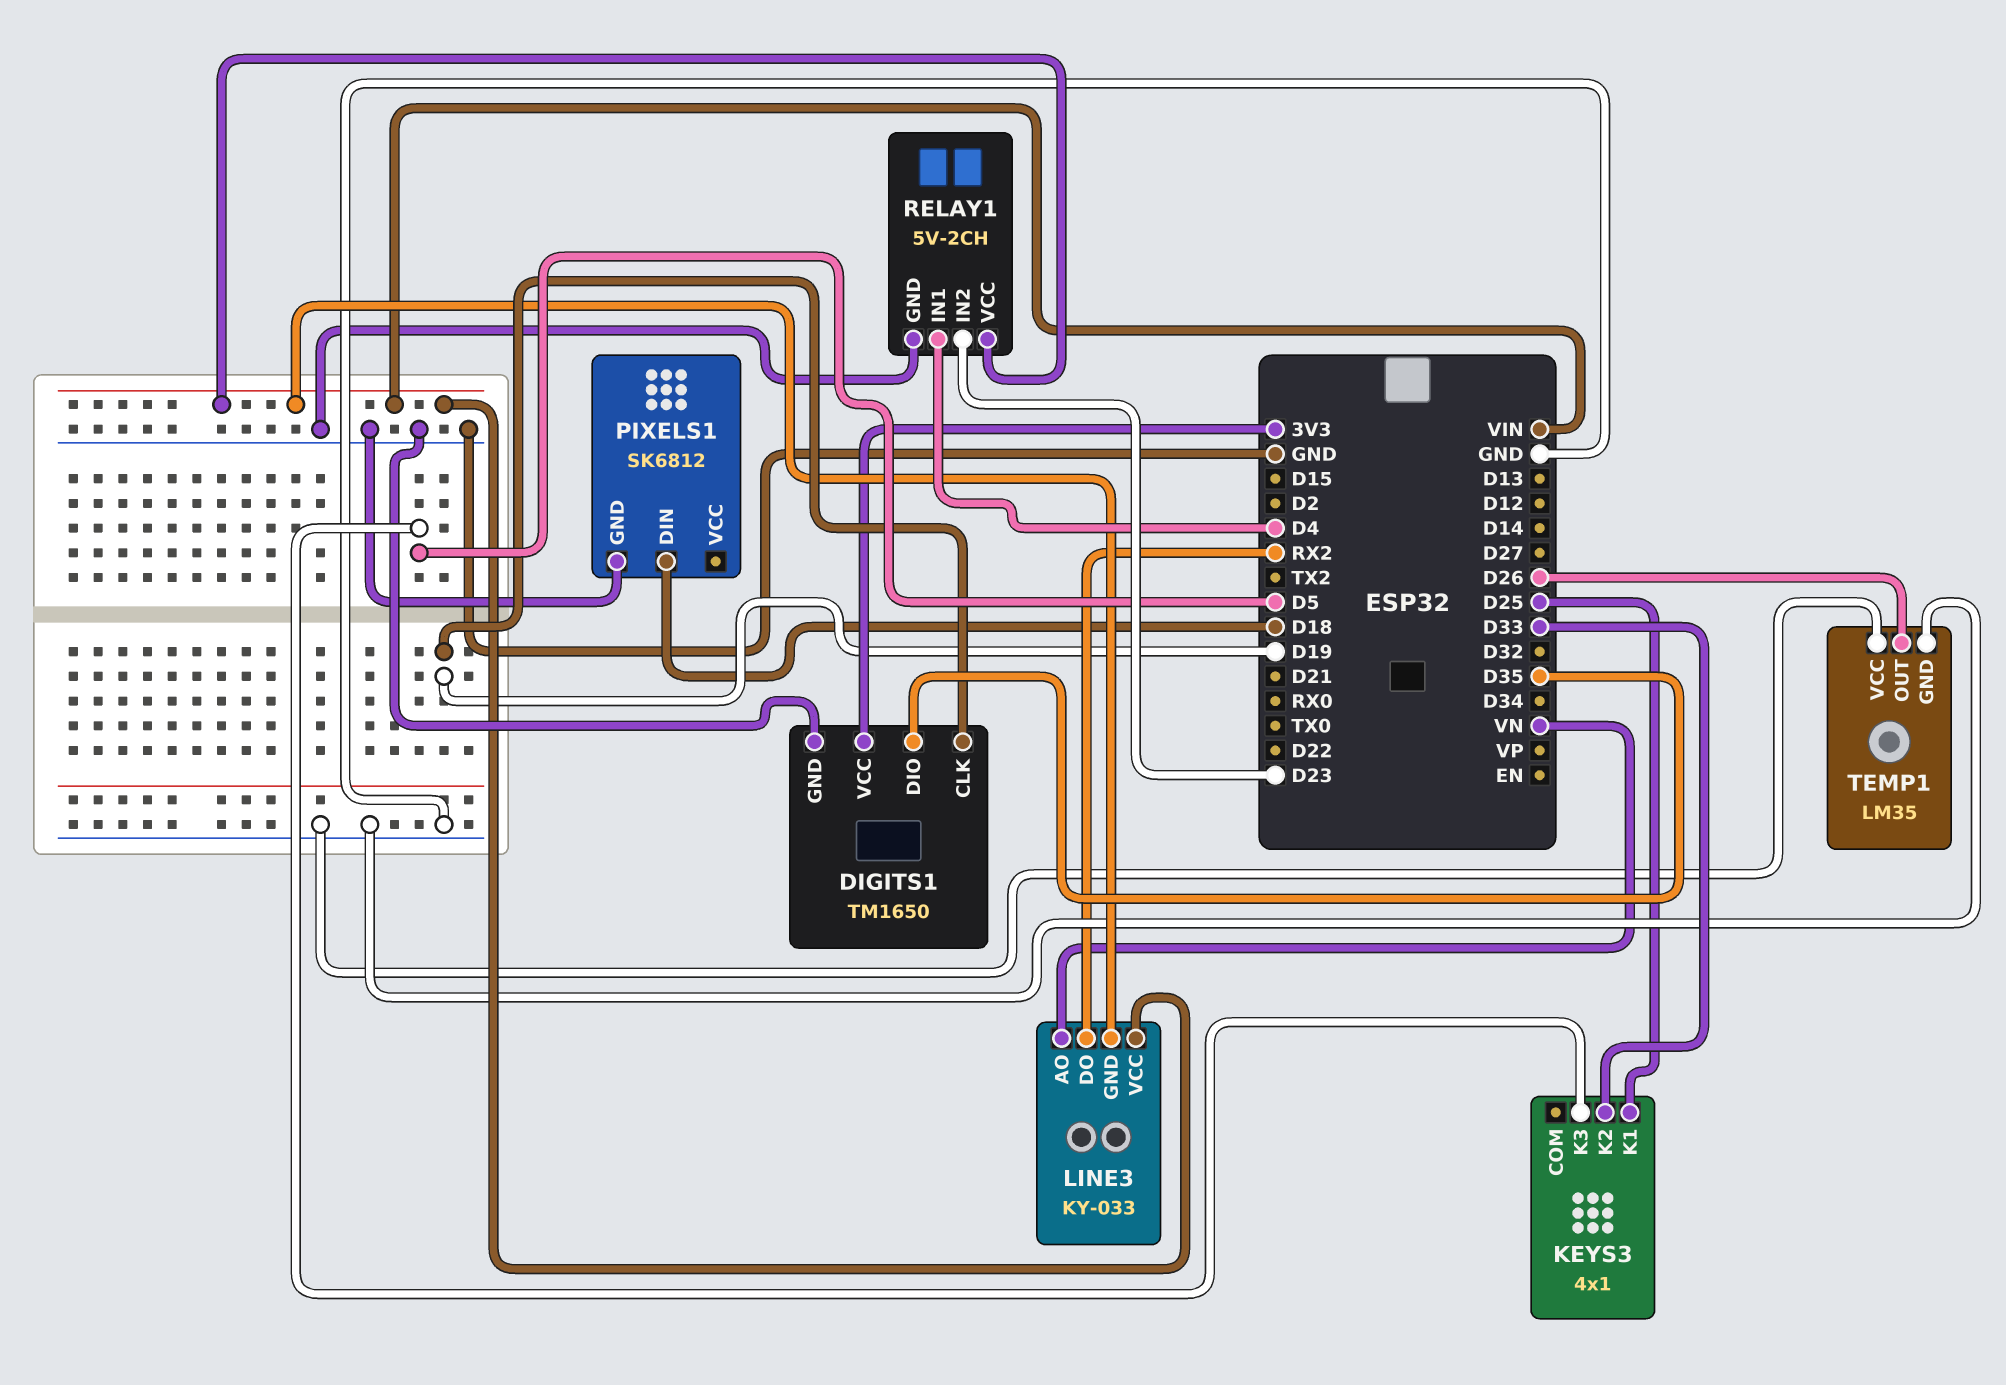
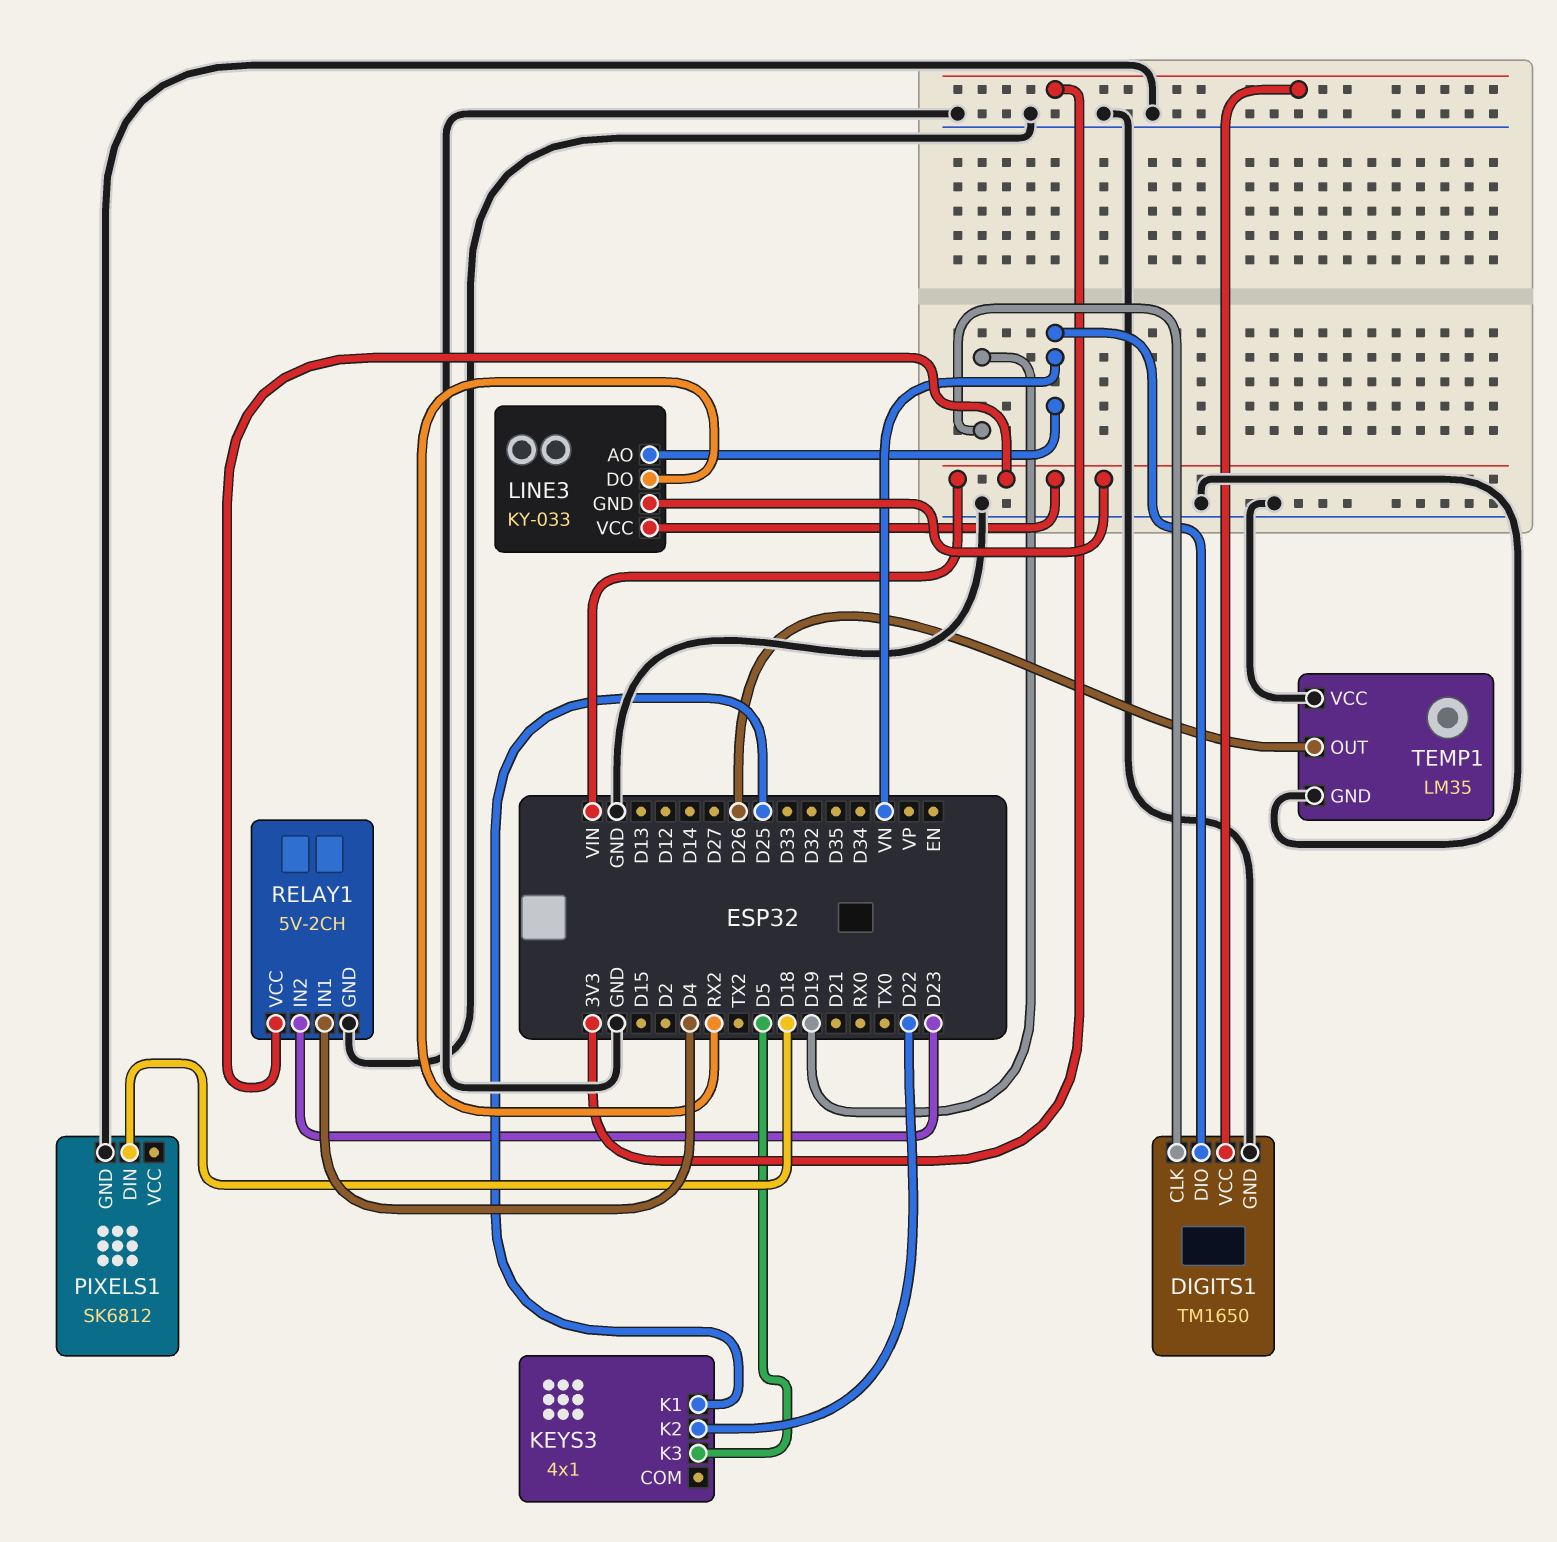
DIGITS1 pin DIO: D35 -> VN
KEYS3 pin K2: D33 -> D22

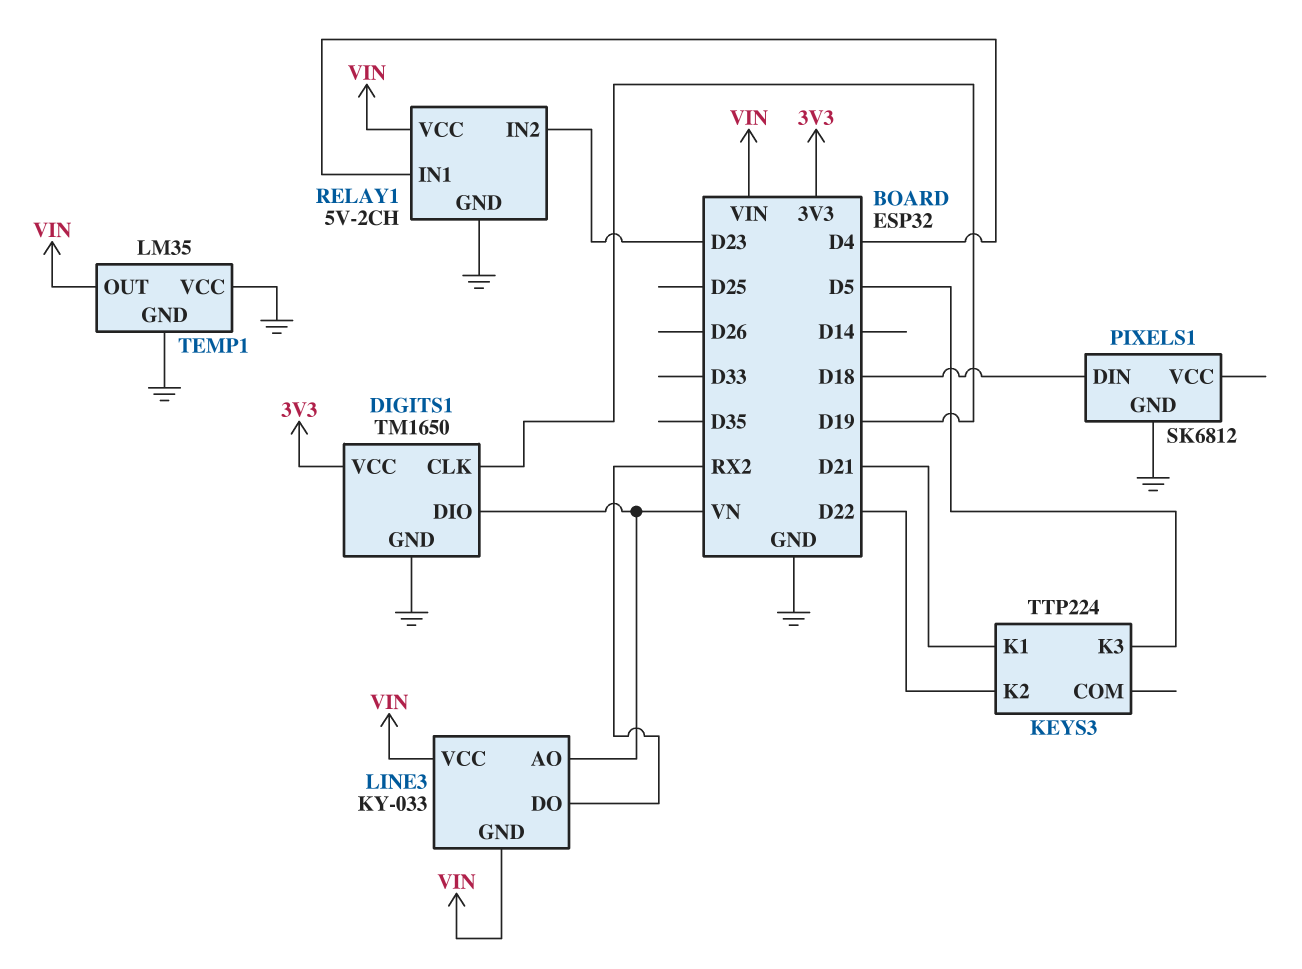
KEYS3: 4x1 -> TTP224
KEYS3 pin K1: D25 -> D21
TEMP1 pin OUT: D26 -> VIN

